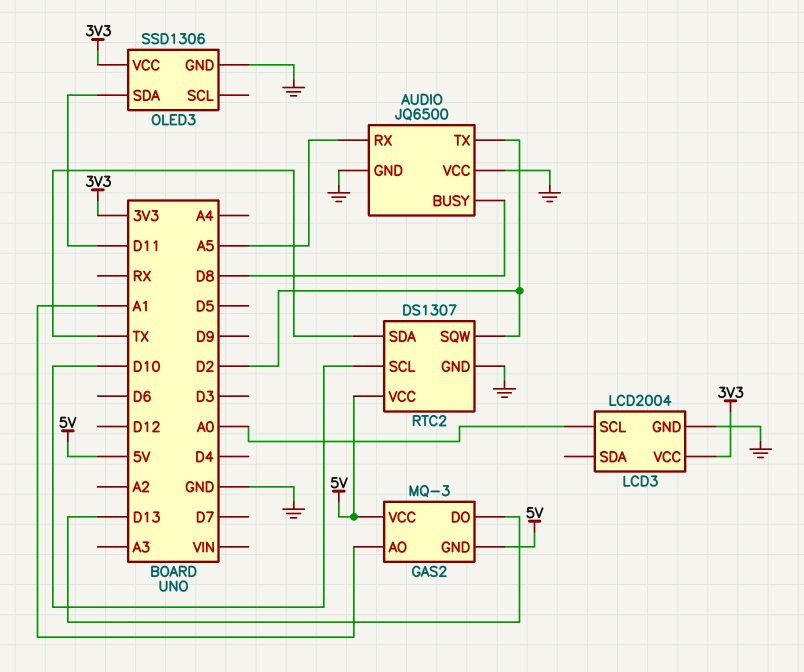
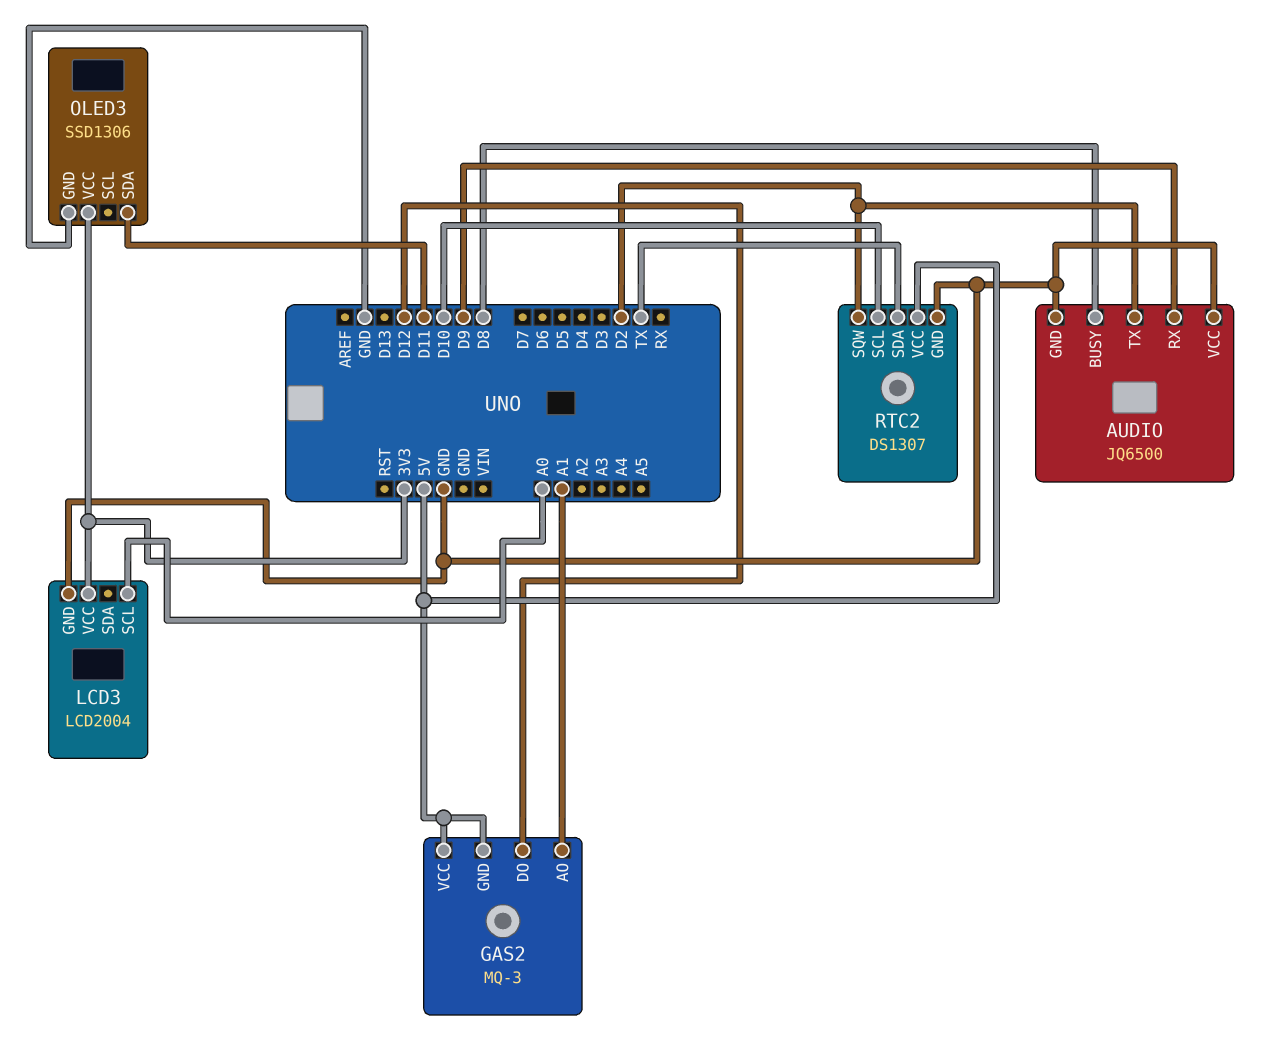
AUDIO pin RX: A5 -> D9
GAS2 pin DO: D13 -> D12

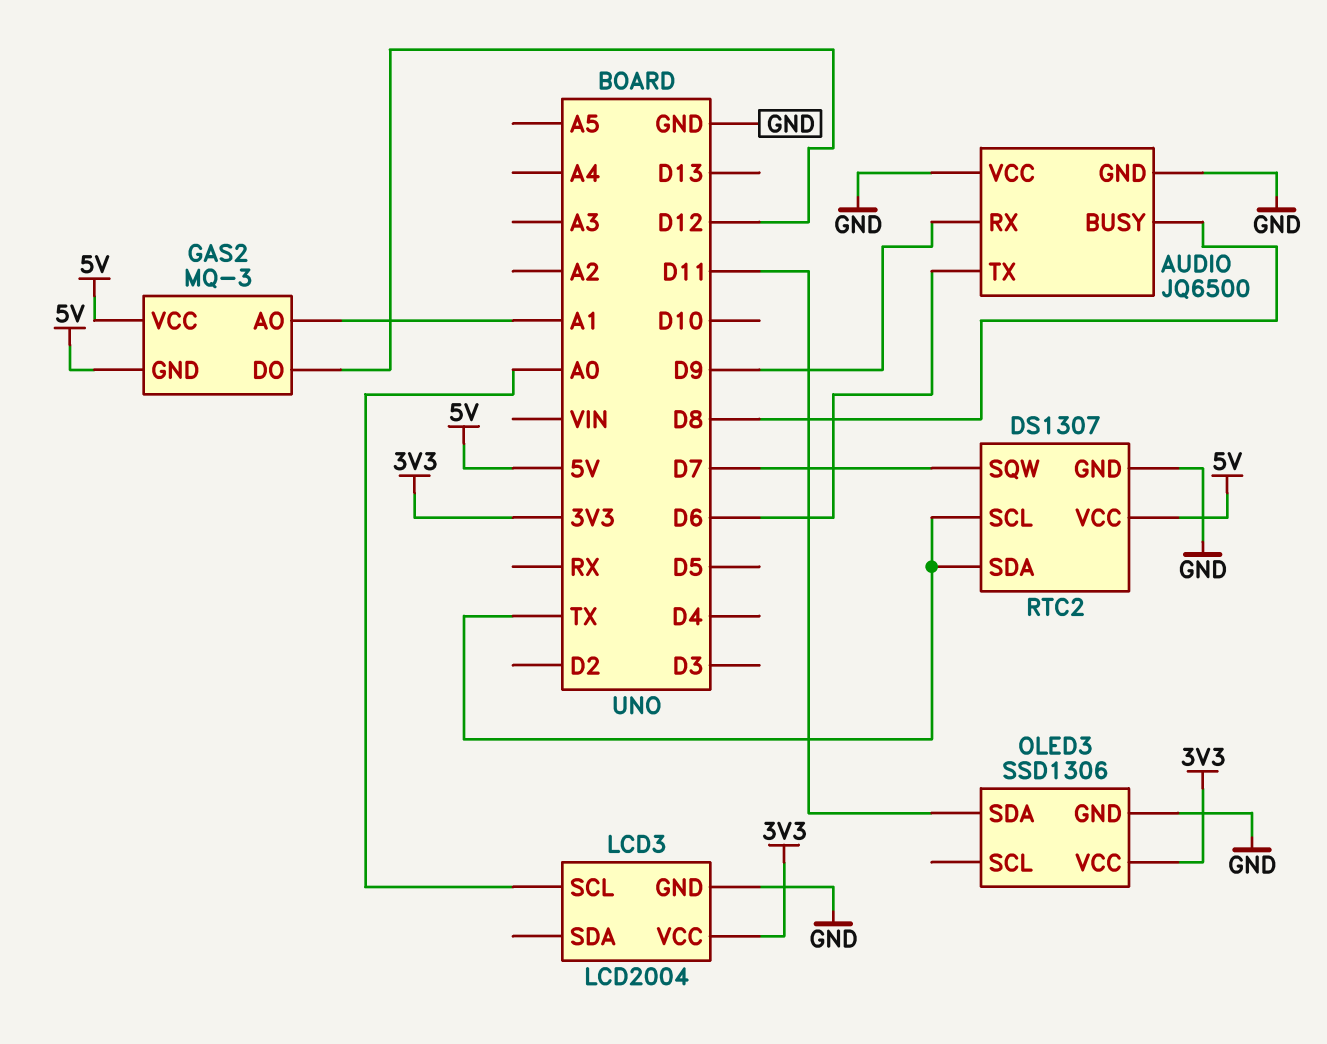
AUDIO pin TX: D2 -> D6
RTC2 pin SCL: D10 -> TX
RTC2 pin SQW: D2 -> D7

